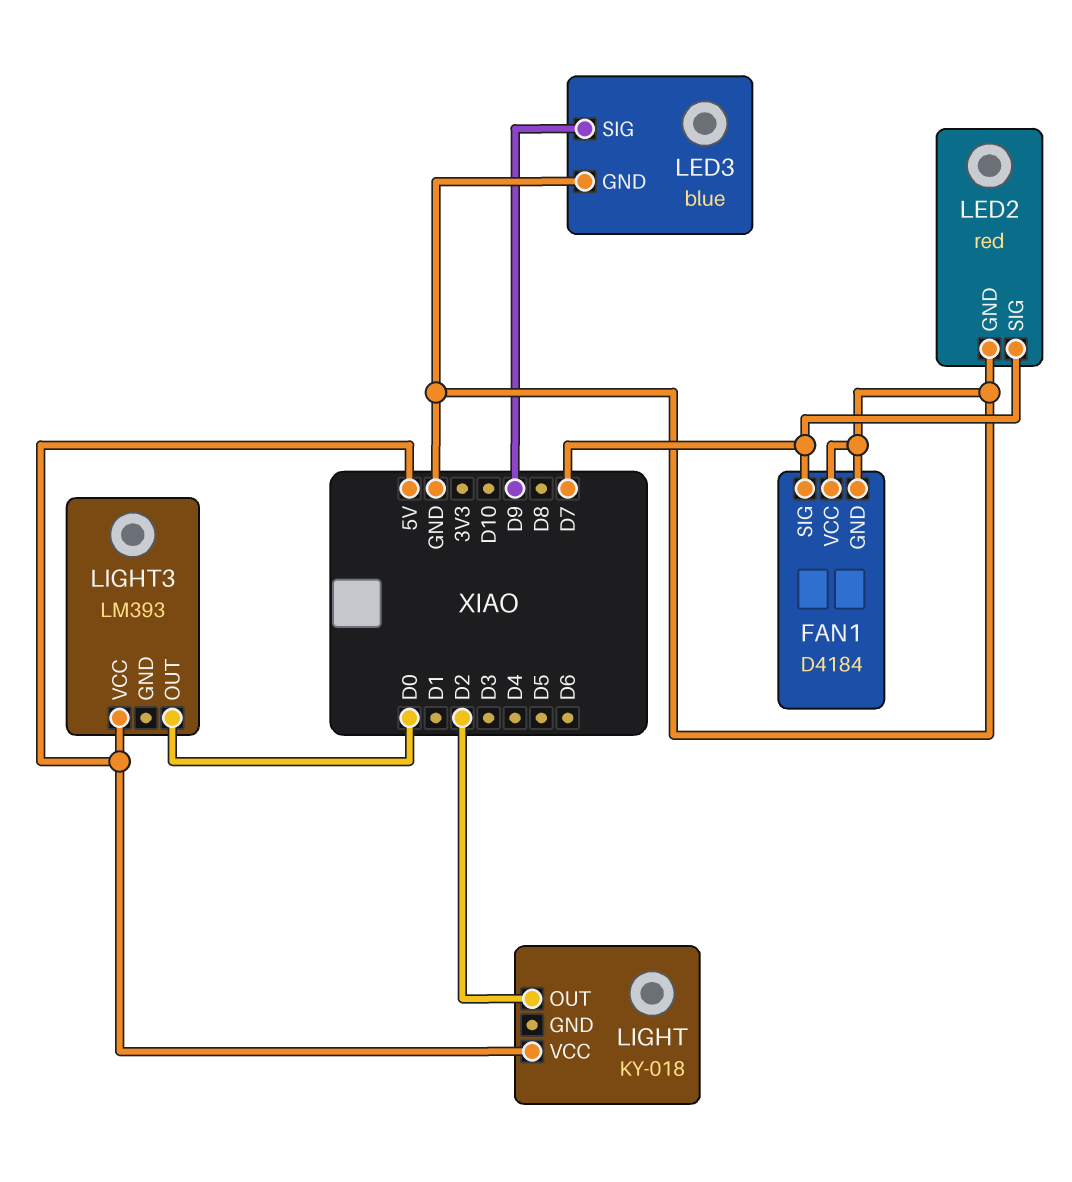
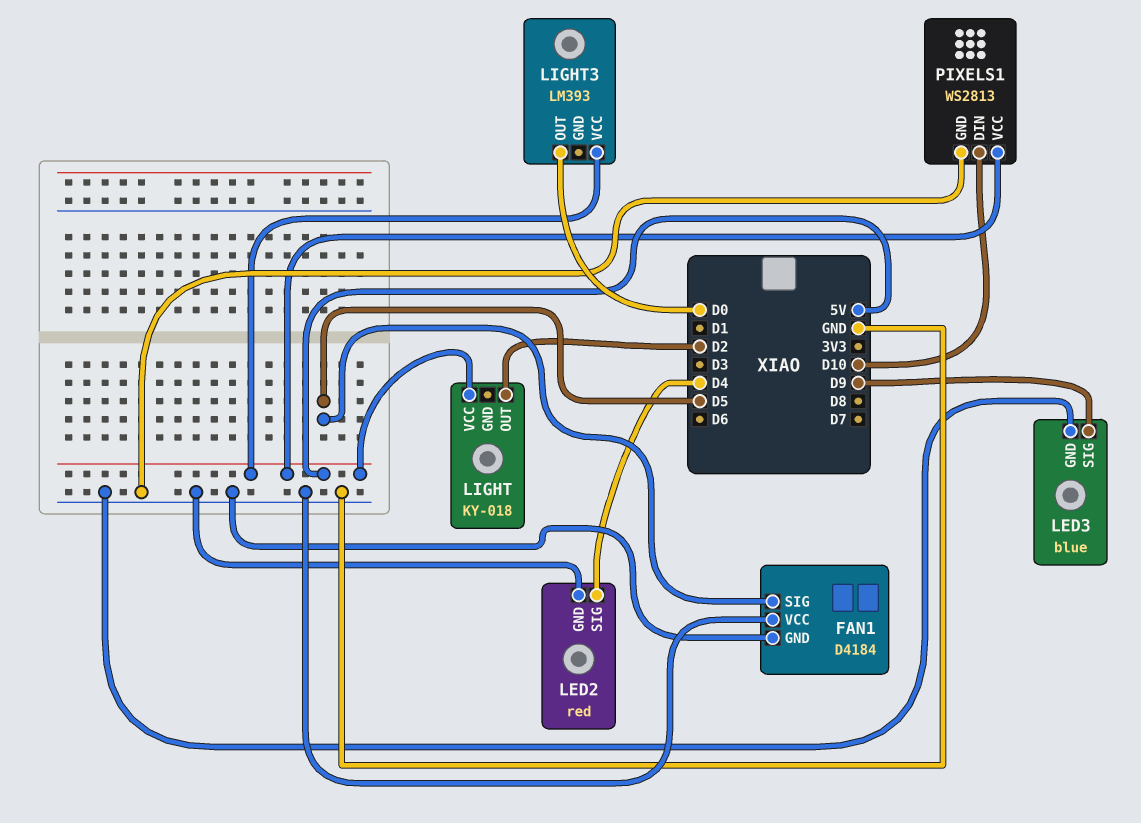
FAN1 pin SIG: D7 -> D5
LED2 pin SIG: D7 -> D4
PIXELS1: none -> WS2813
PIXELS1 pin DIN: none -> D10
PIXELS1 pin GND: none -> GND
PIXELS1 pin VCC: none -> 5V

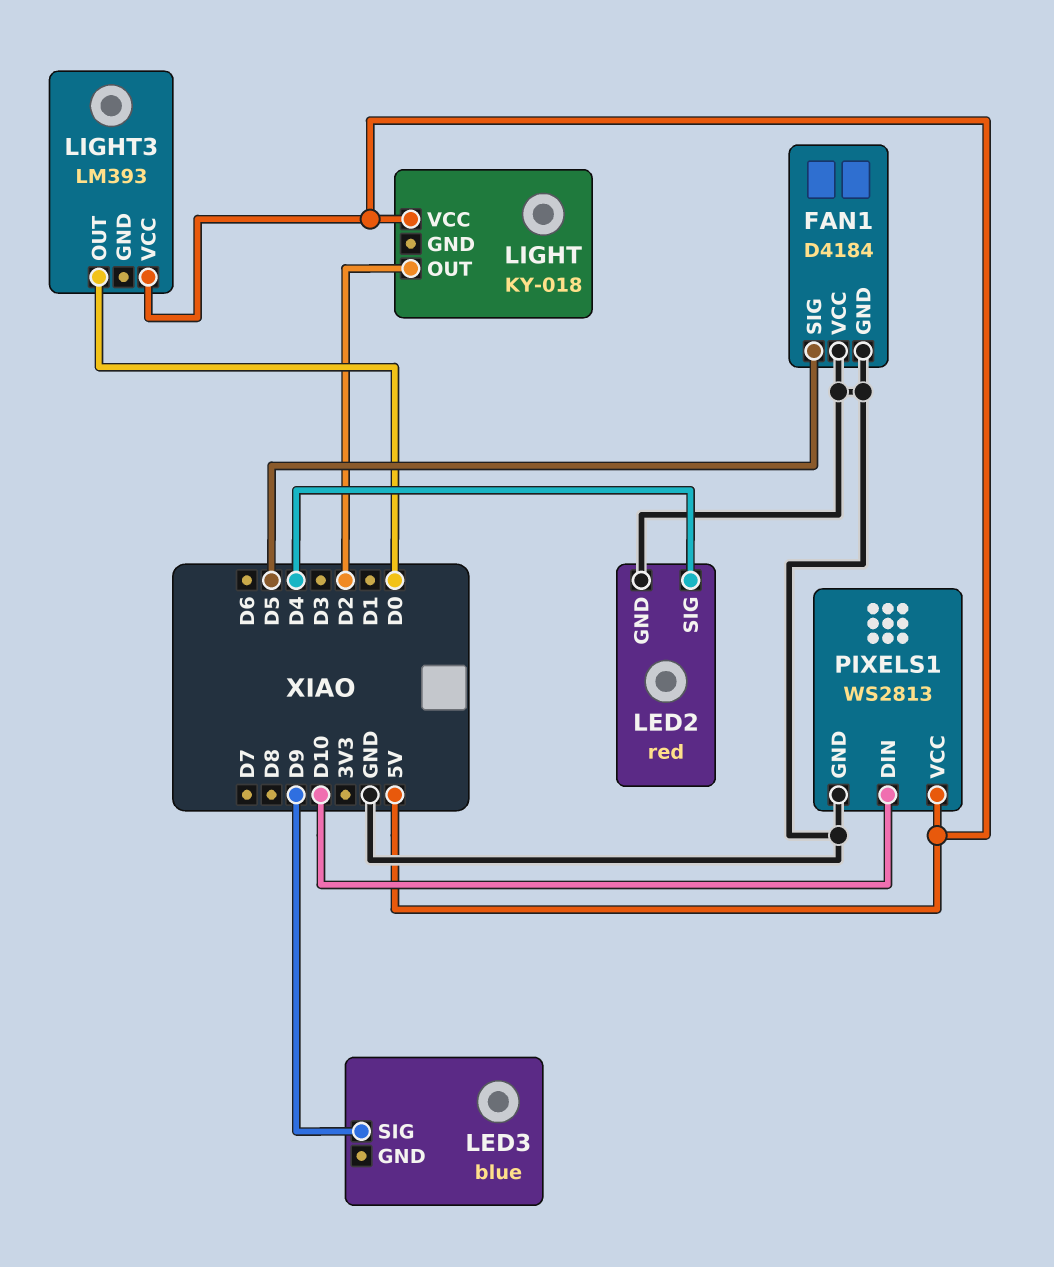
LED3 pin GND: GND -> none

